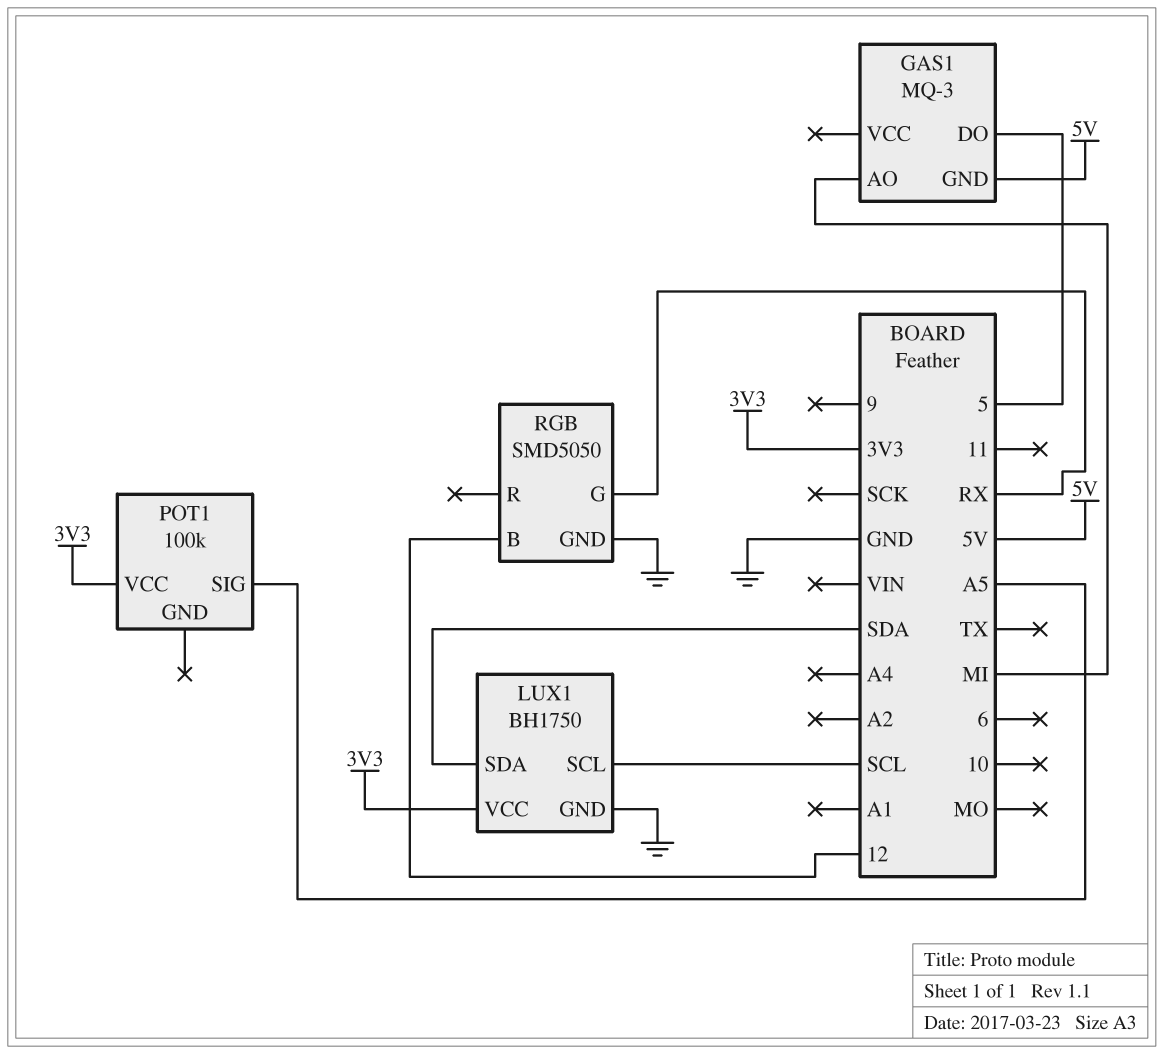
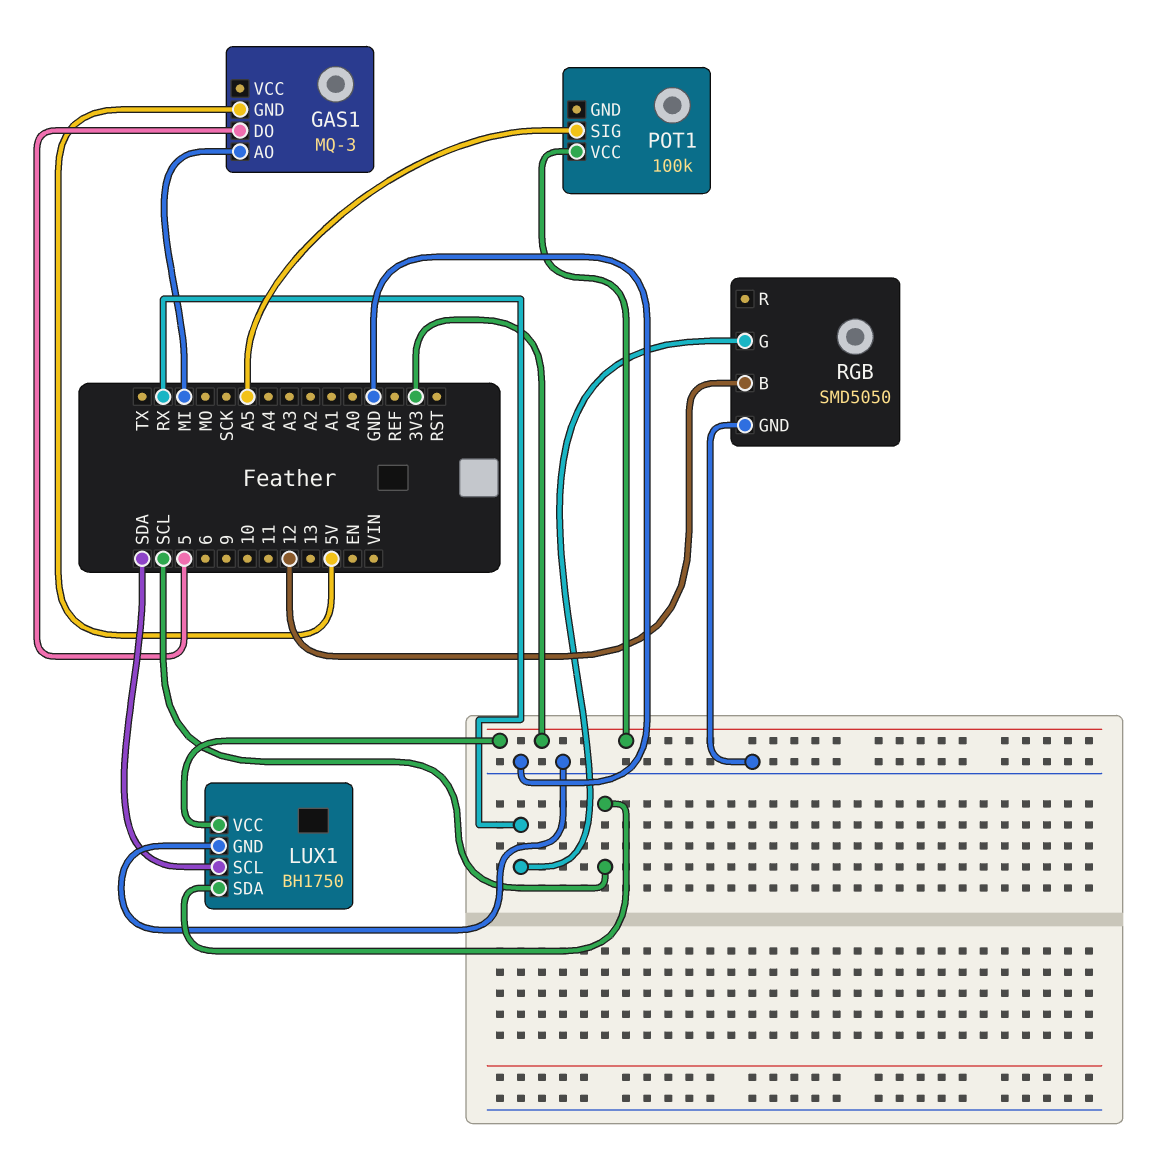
LUX1 pin SCL: SCL -> SDA
LUX1 pin SDA: SDA -> SCL

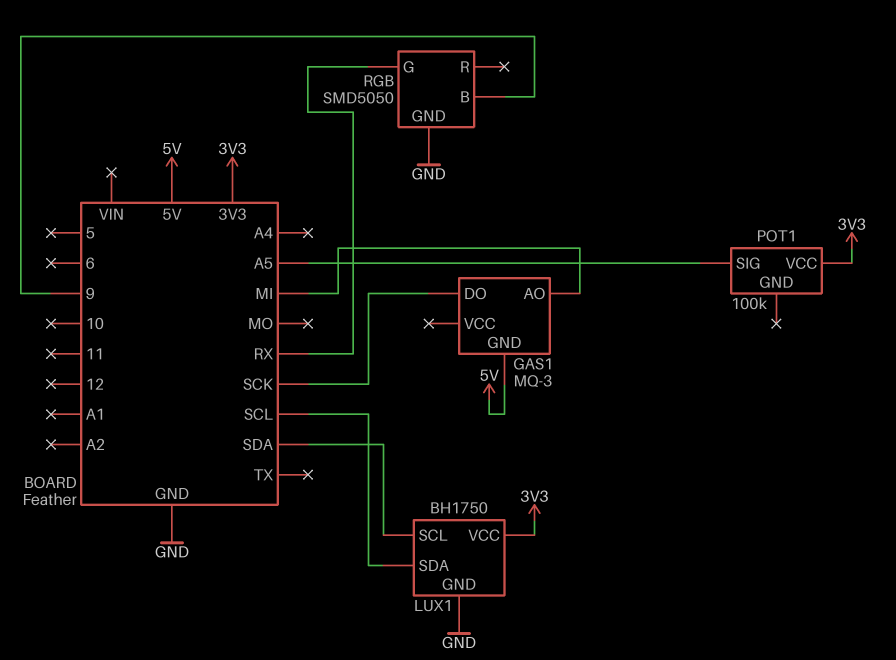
GAS1 pin DO: 5 -> SCK
RGB pin B: 12 -> 9

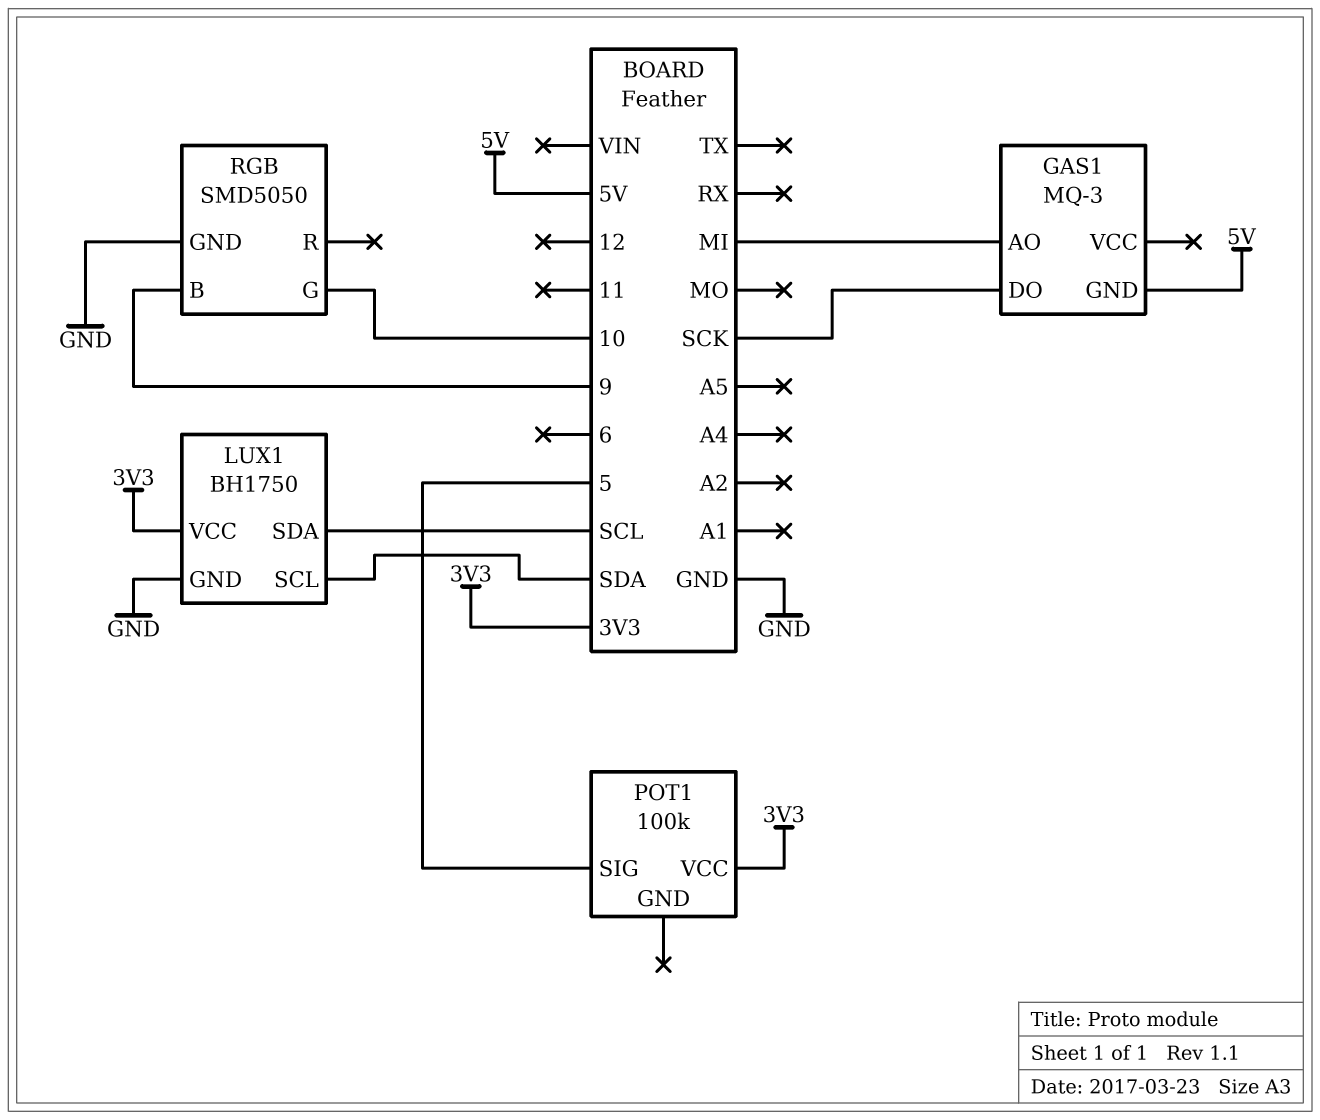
POT1 pin SIG: A5 -> 5
RGB pin G: RX -> 10

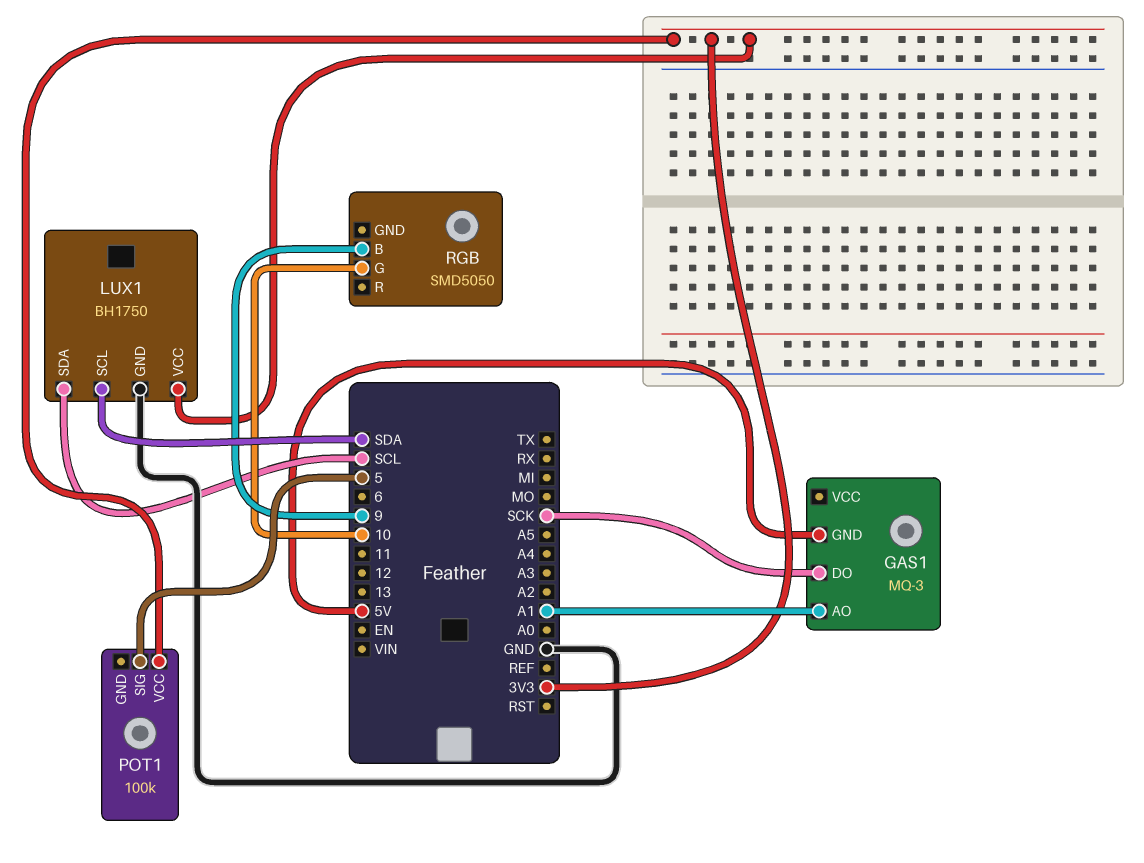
GAS1 pin AO: MI -> A1
RGB pin GND: GND -> none

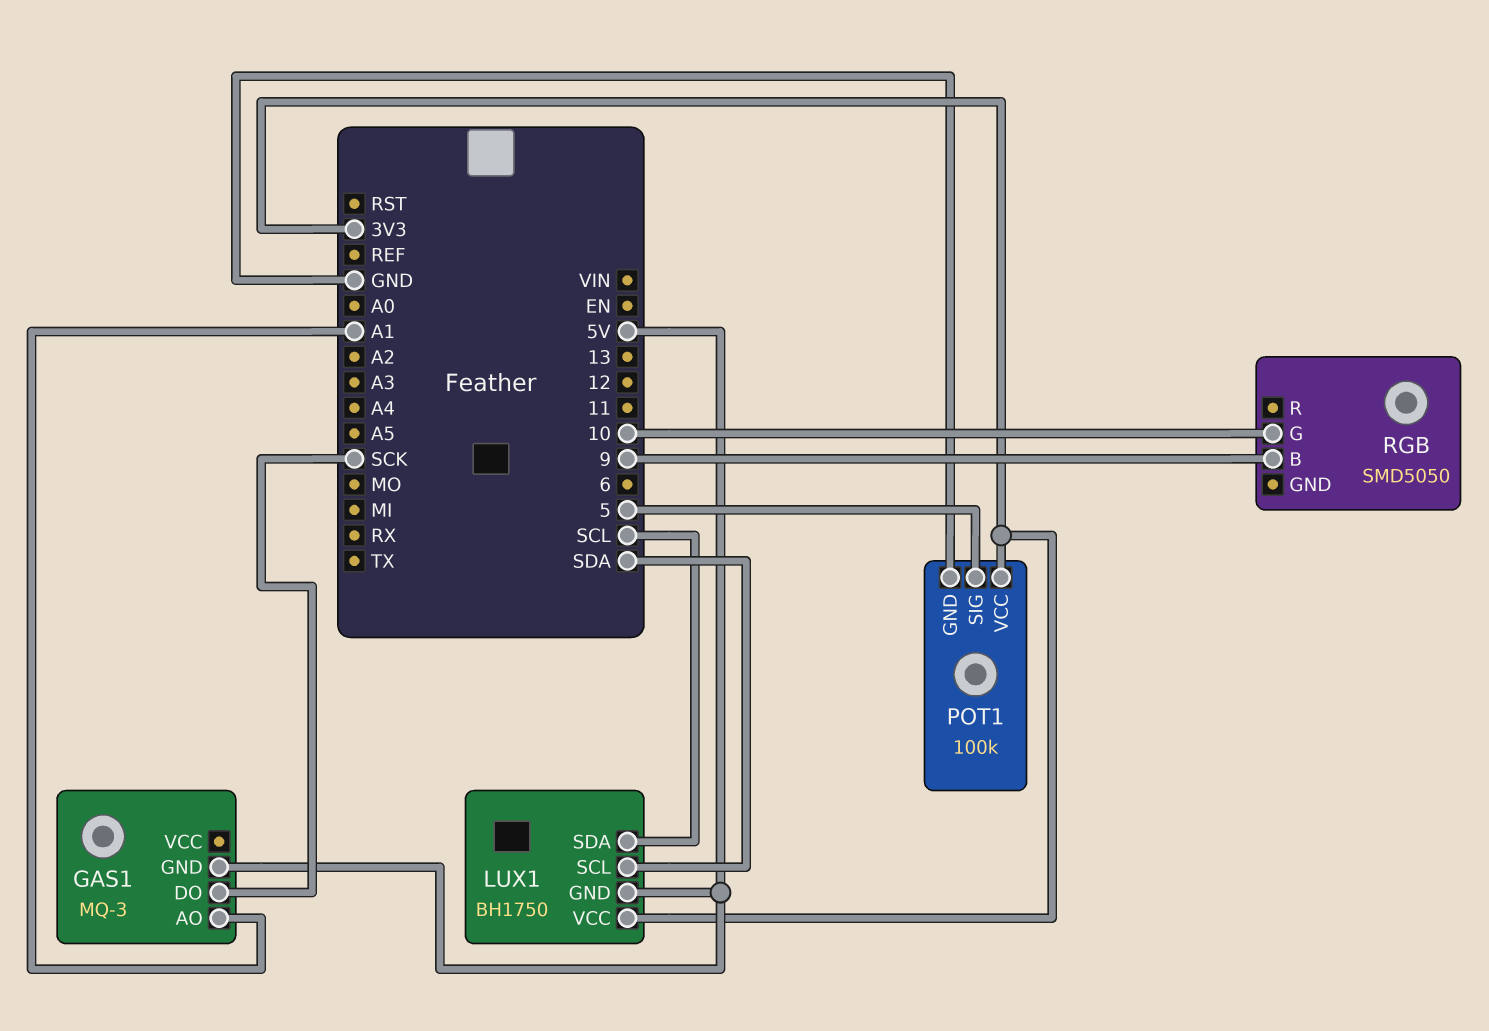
LUX1 pin GND: GND -> 5V
POT1 pin GND: none -> GND

